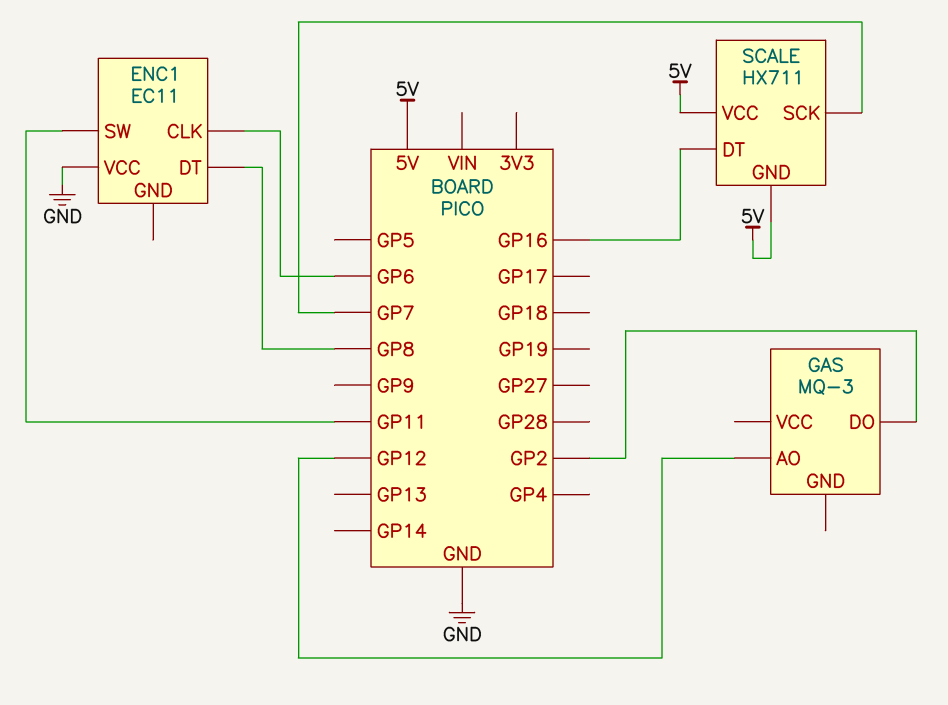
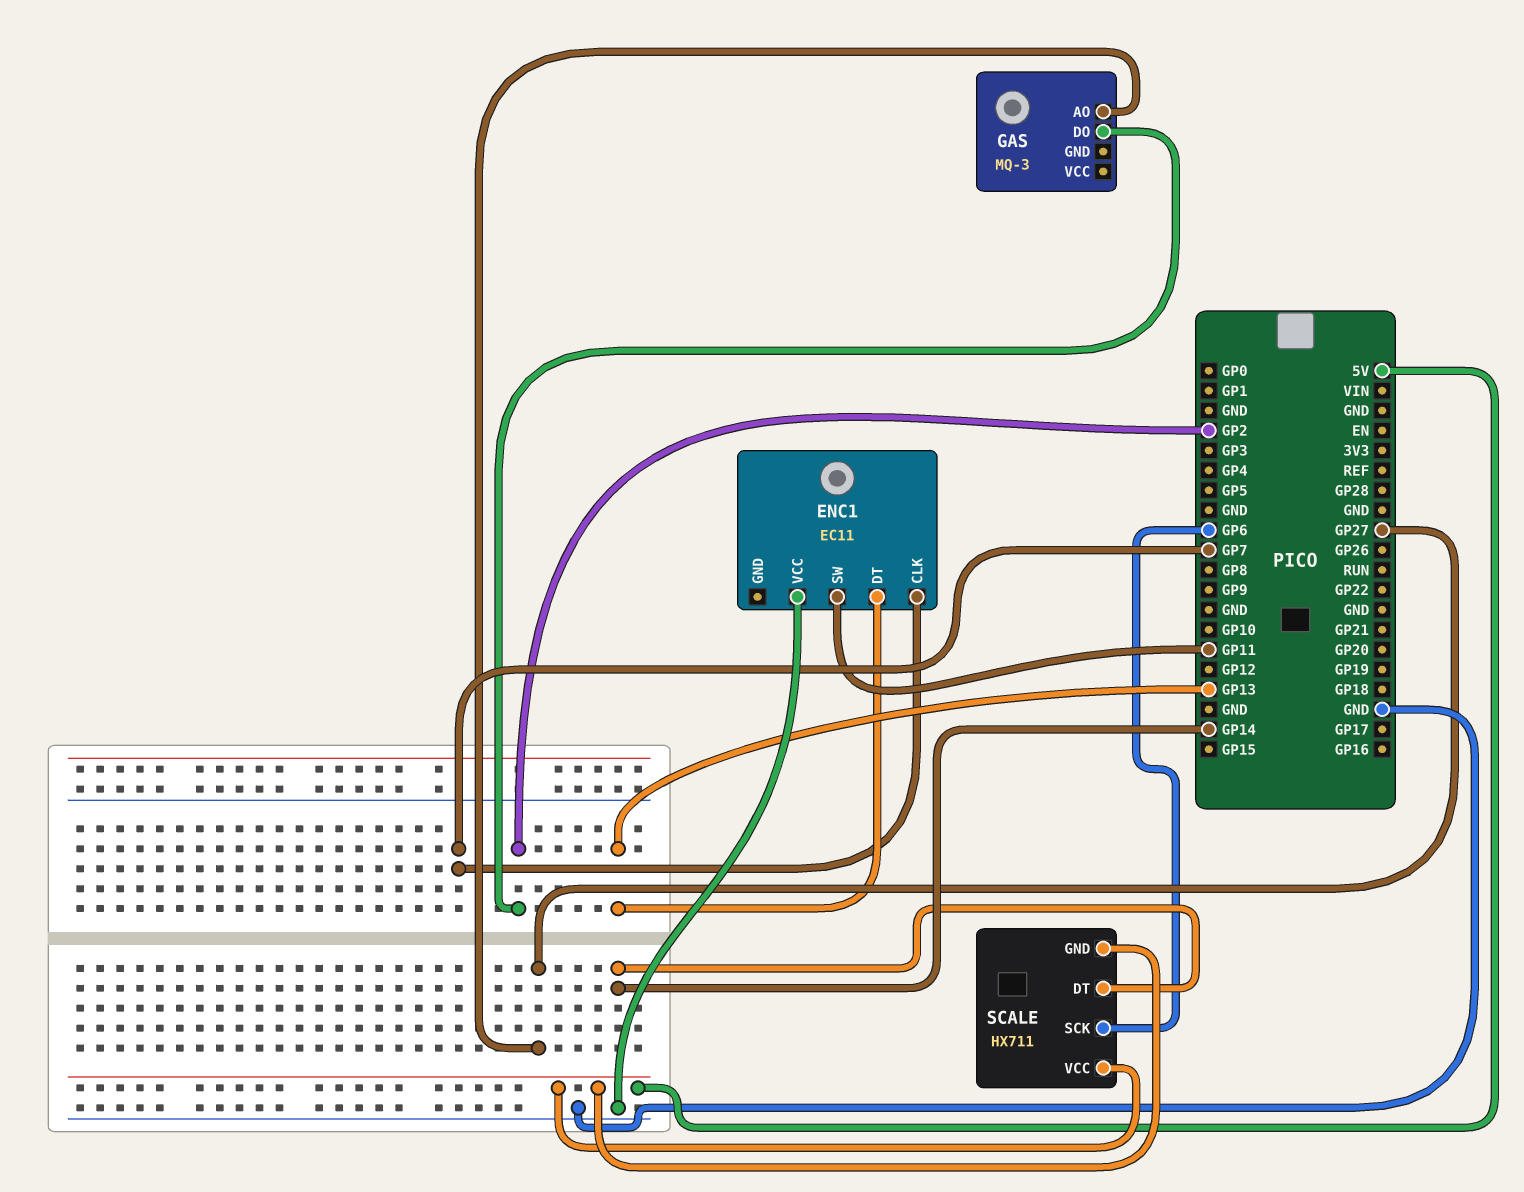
ENC1 pin CLK: GP6 -> GP7
ENC1 pin DT: GP8 -> GP13
GAS pin AO: GP12 -> GP27
SCALE pin DT: GP16 -> GP14
SCALE pin SCK: GP7 -> GP6

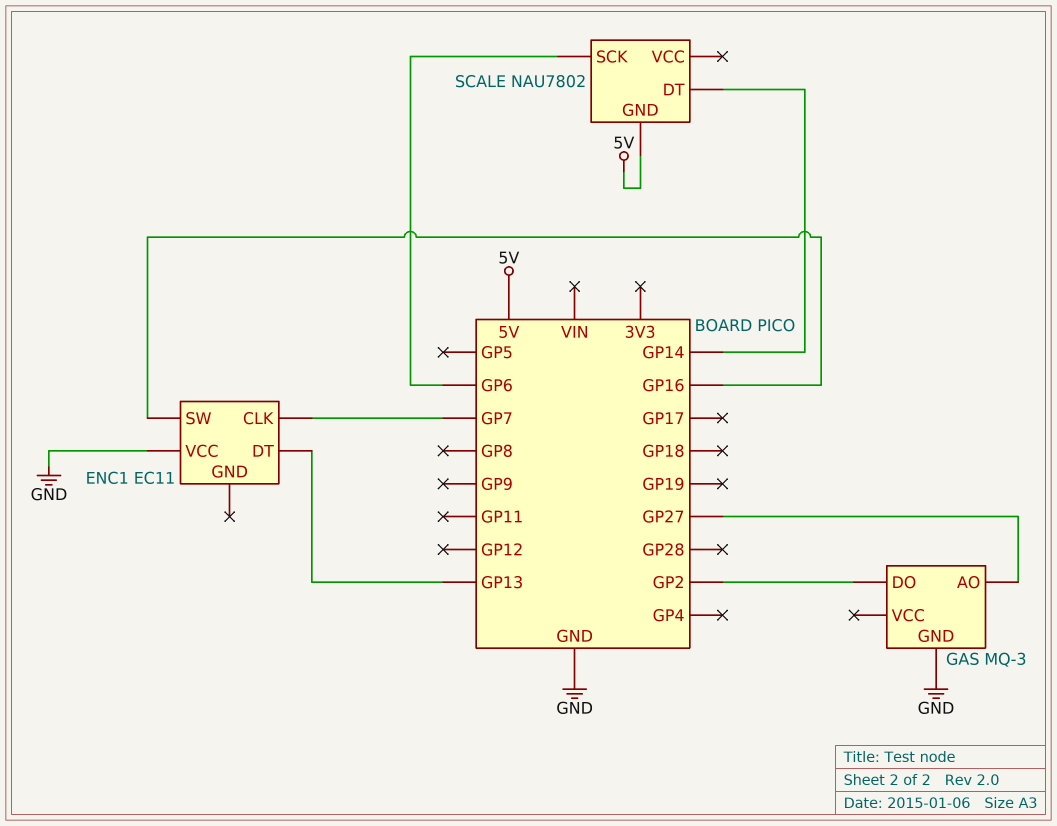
ENC1 pin SW: GP11 -> GP16
GAS pin GND: none -> GND
SCALE: HX711 -> NAU7802
SCALE pin VCC: 5V -> none

